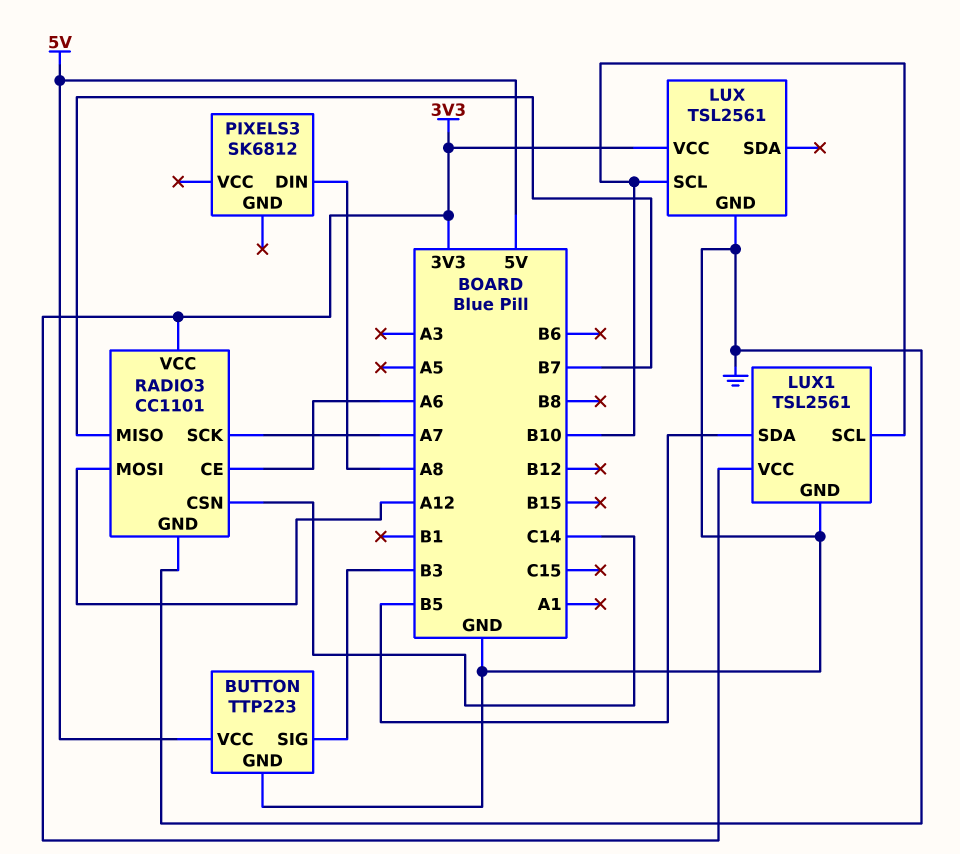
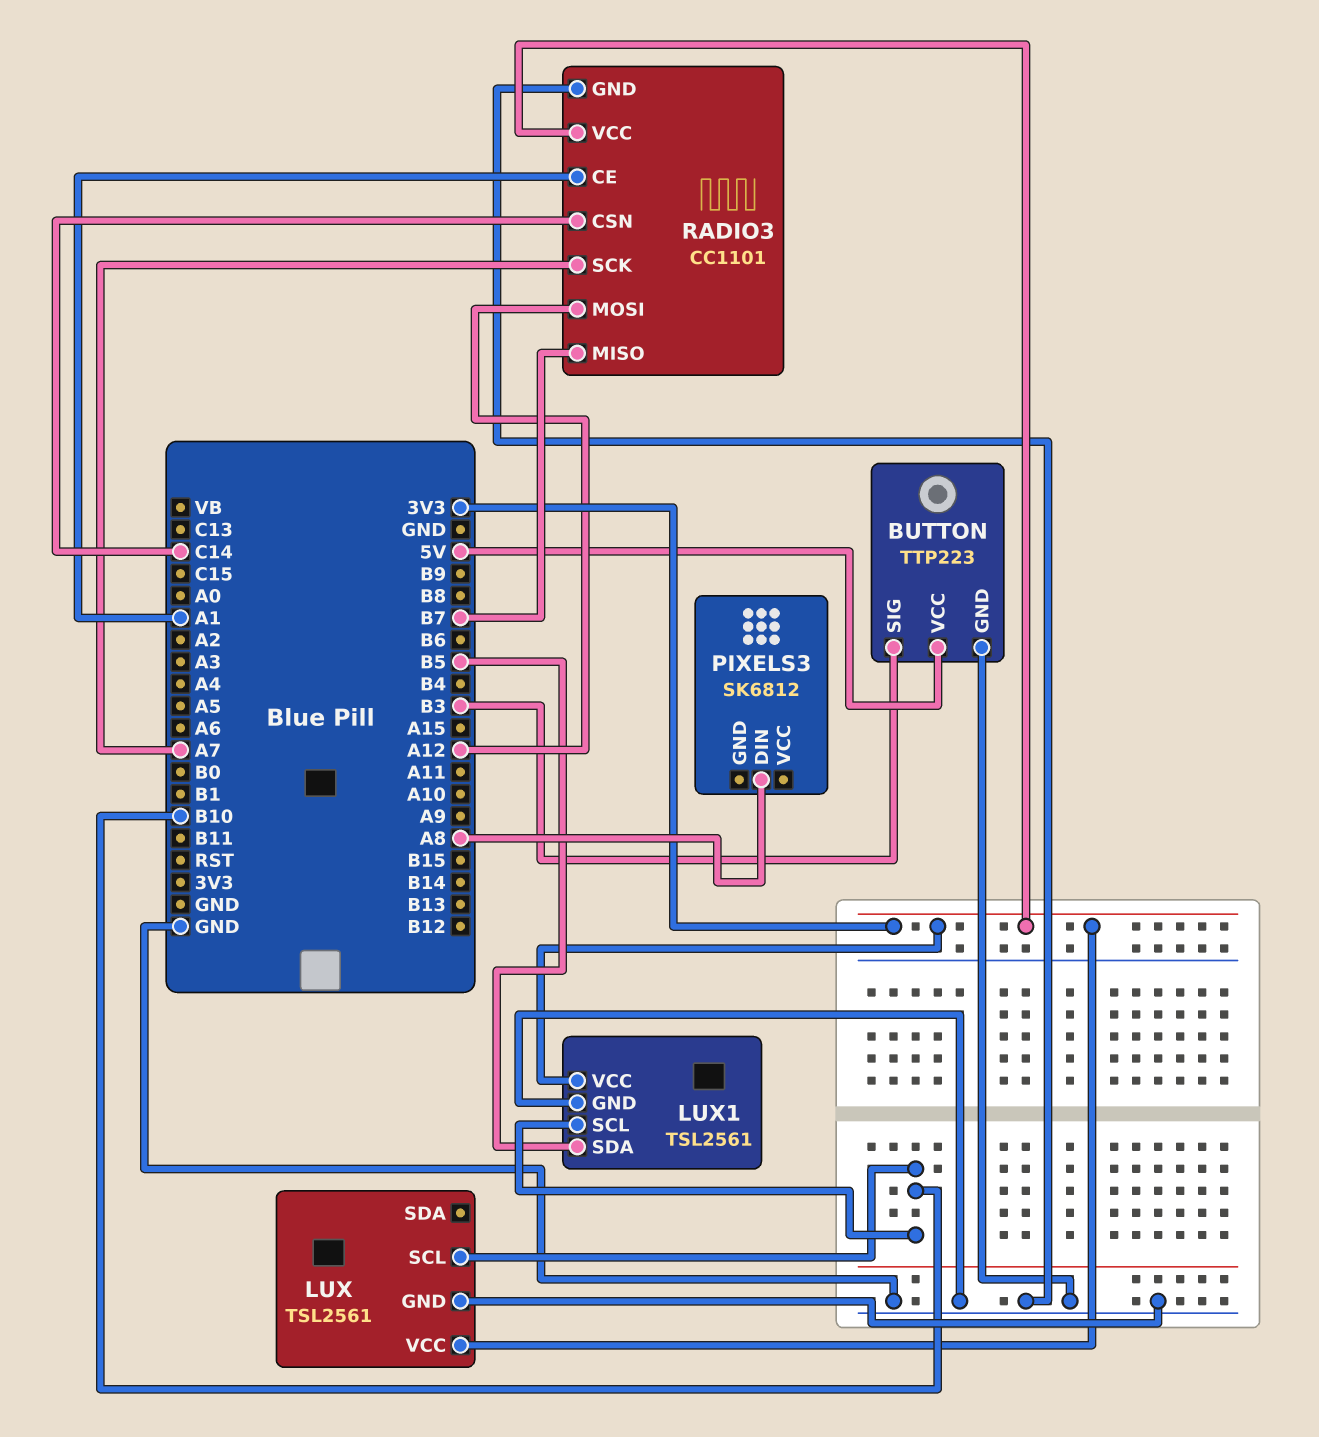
RADIO3 pin CE: A6 -> A1

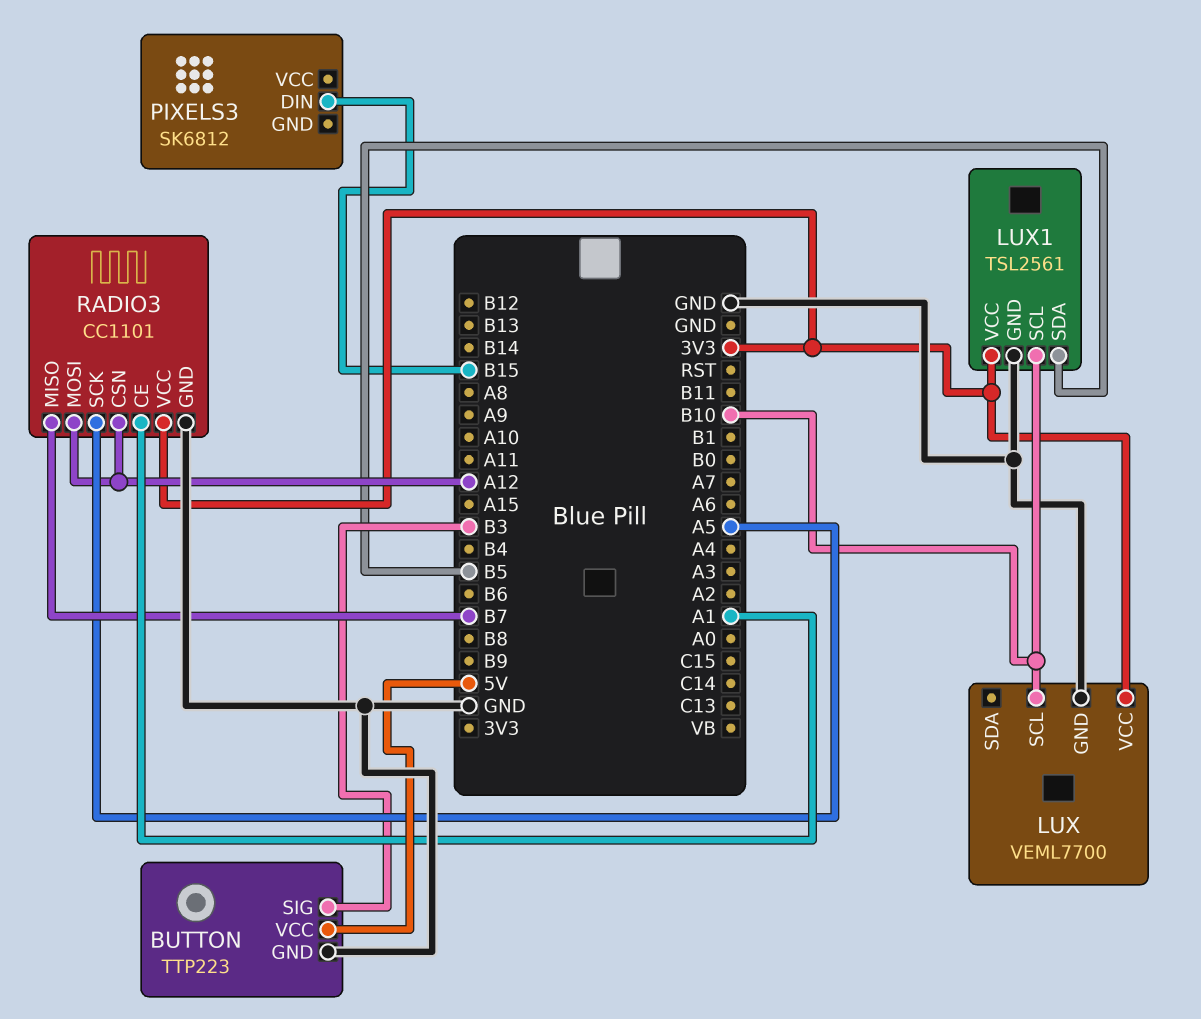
LUX: TSL2561 -> VEML7700
PIXELS3 pin DIN: A8 -> B15
RADIO3 pin CSN: C14 -> A12
RADIO3 pin SCK: A7 -> A5

